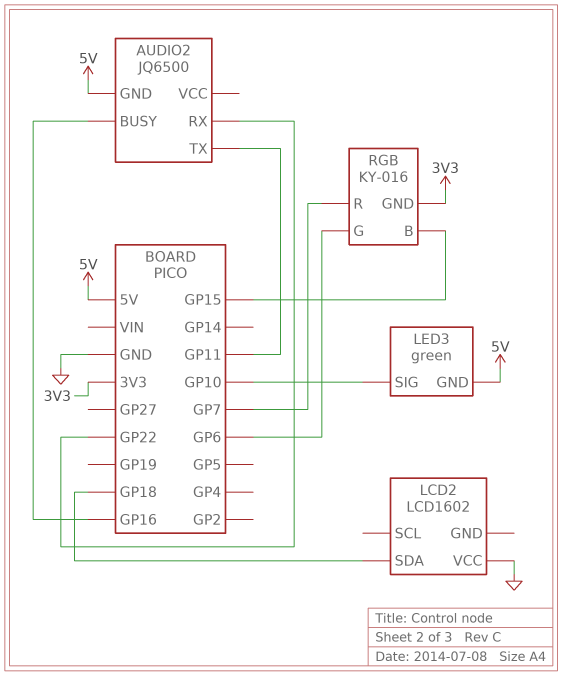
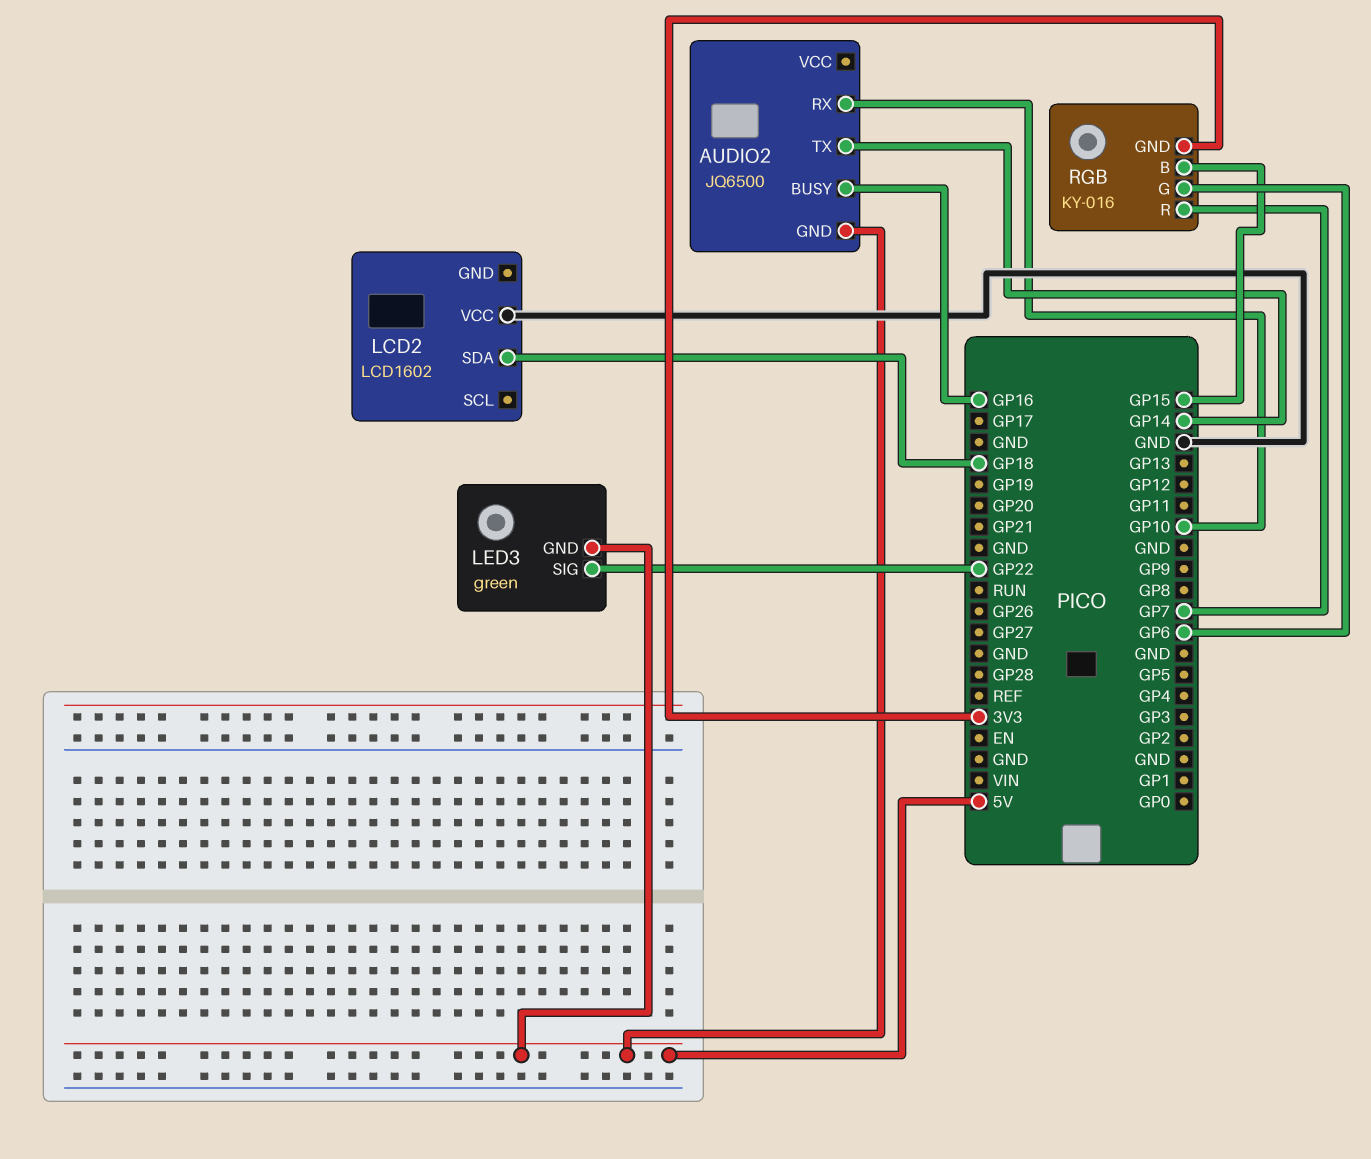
AUDIO2 pin RX: GP22 -> GP10
AUDIO2 pin TX: GP11 -> GP14
LED3 pin SIG: GP10 -> GP22

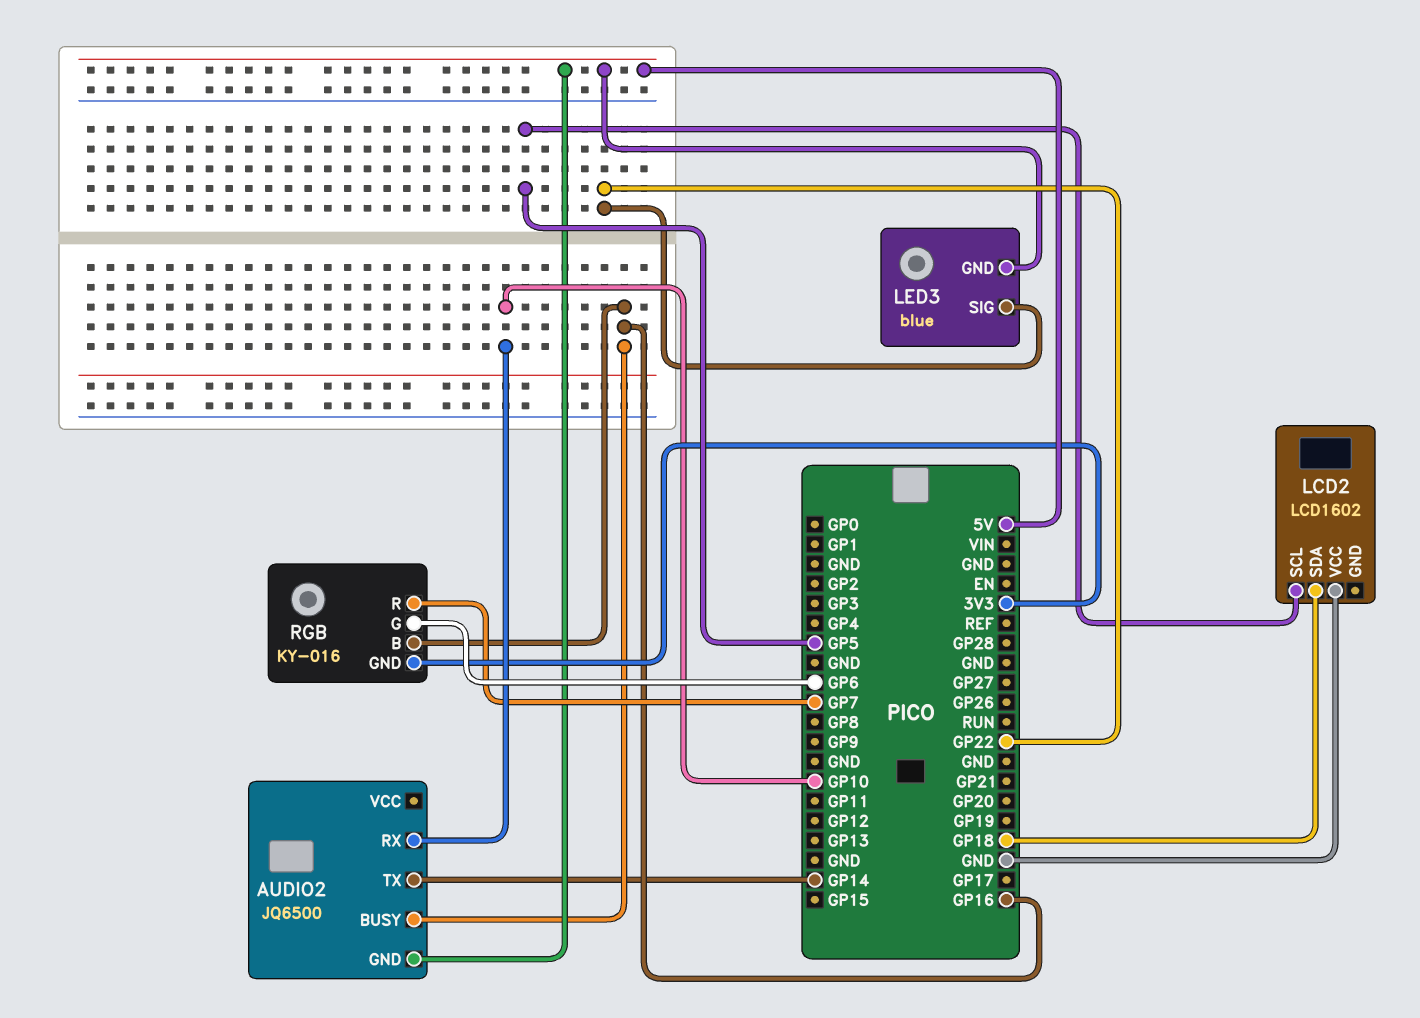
LCD2 pin SCL: none -> GP5
LED3: green -> blue
RGB pin B: GP15 -> GP16

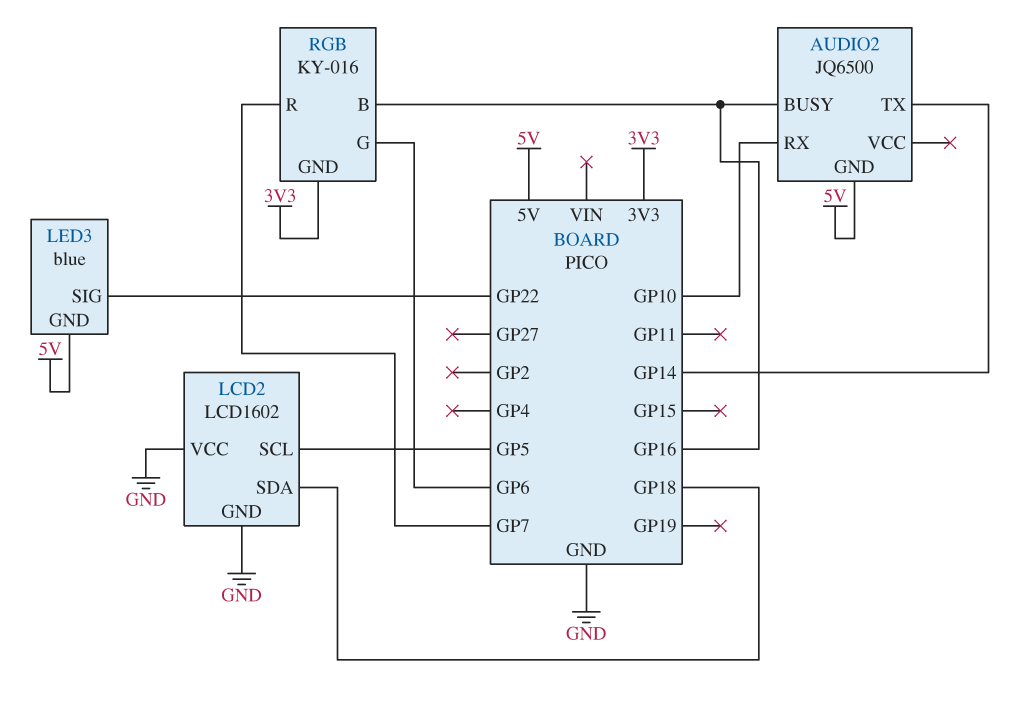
LCD2 pin GND: none -> GND

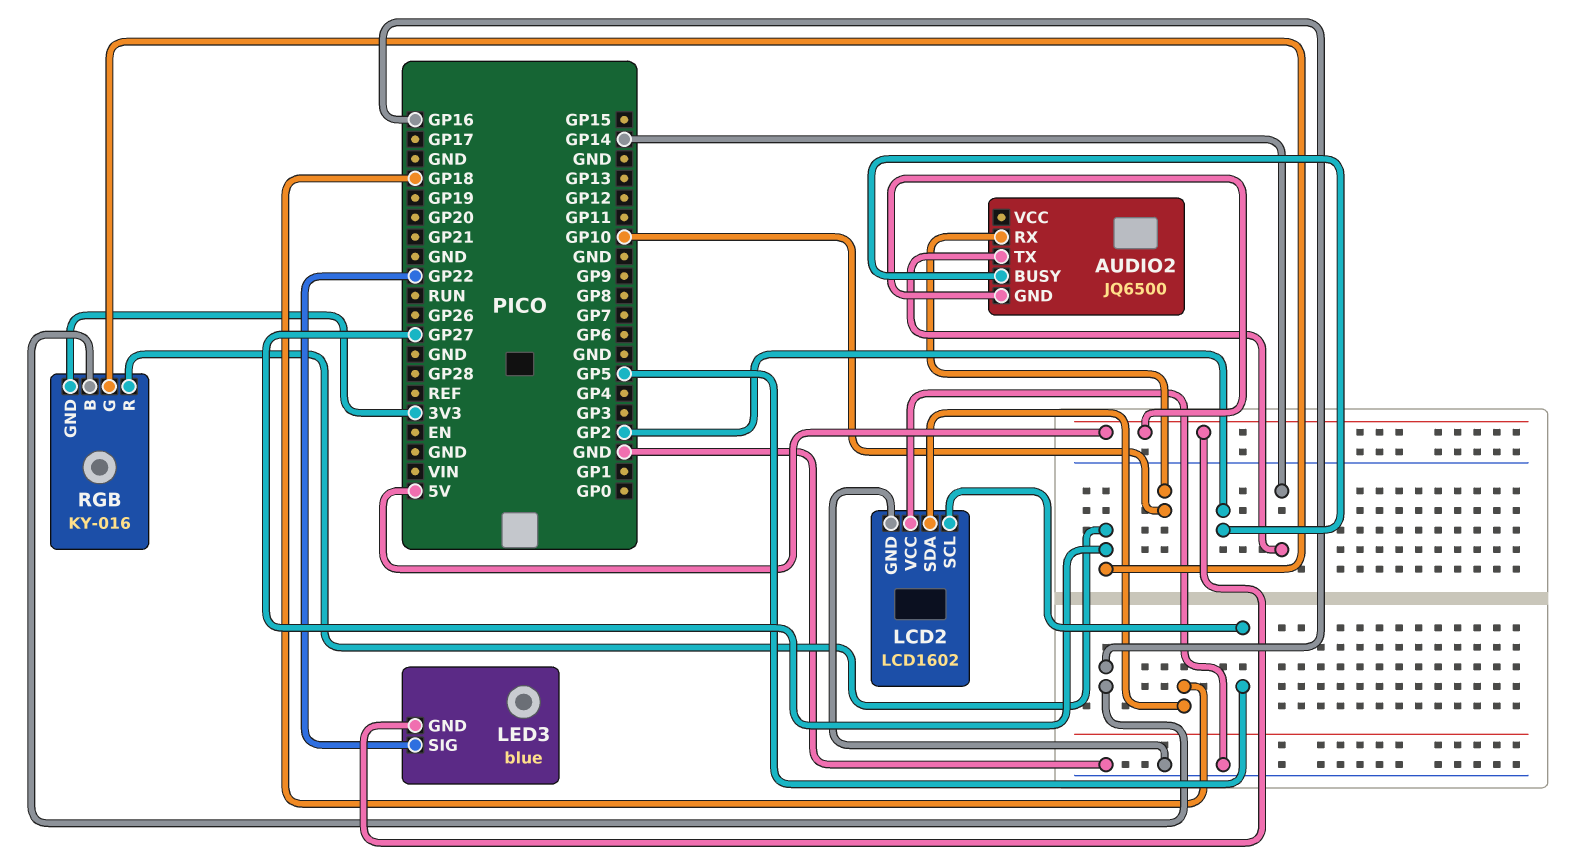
AUDIO2 pin BUSY: GP16 -> GP2
RGB pin G: GP6 -> GP27
RGB pin R: GP7 -> GP27

